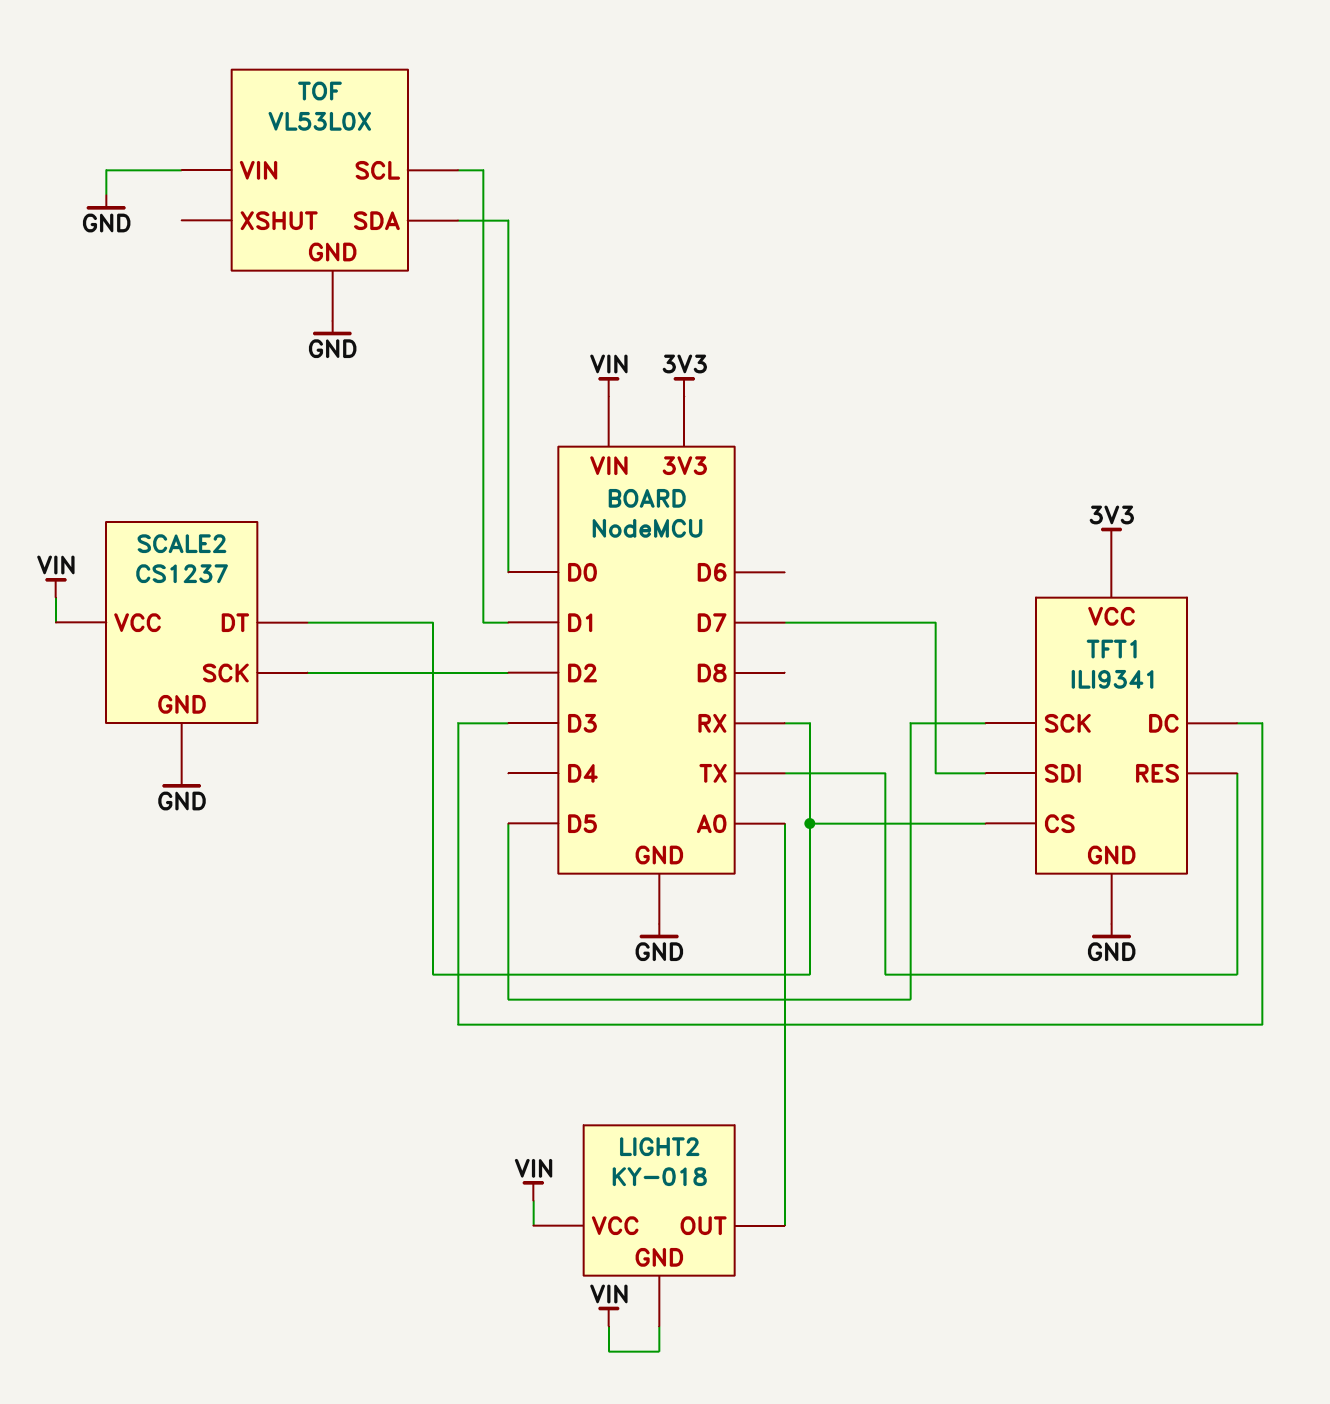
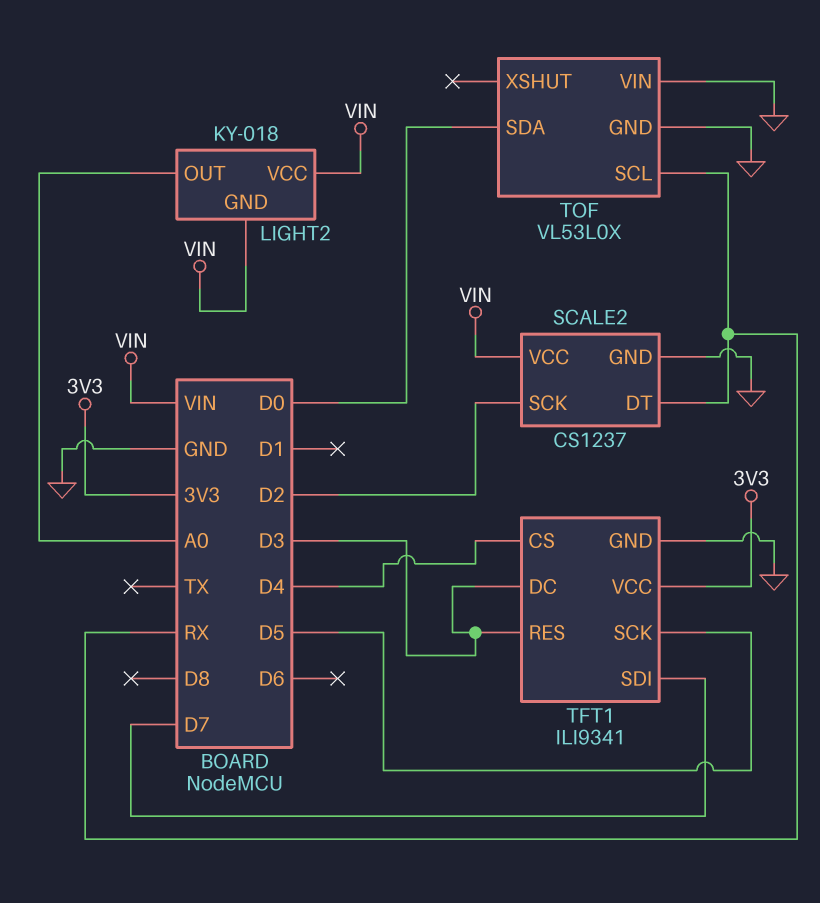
TFT1 pin CS: RX -> D4
TFT1 pin RES: TX -> D3
TOF pin SCL: D1 -> RX

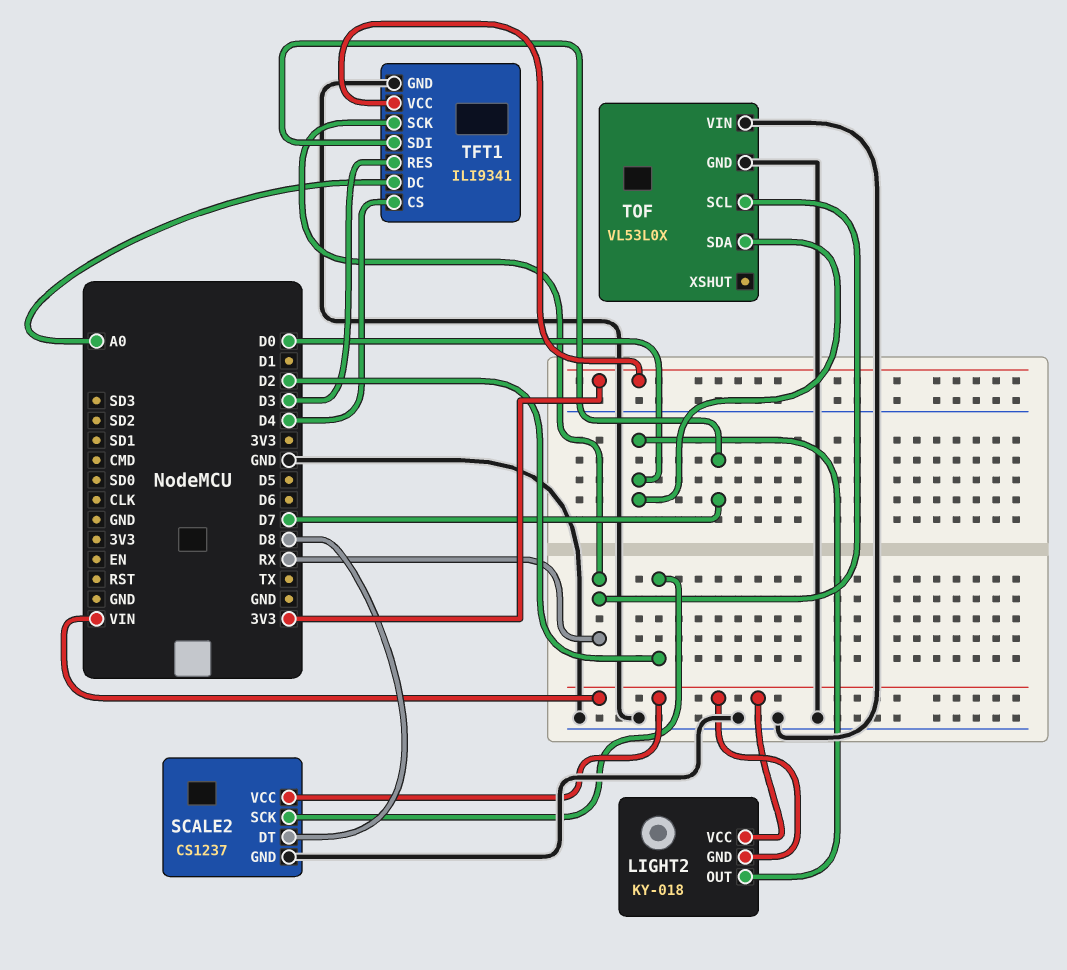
LIGHT2 pin OUT: A0 -> D0
SCALE2 pin DT: RX -> D8
TFT1 pin DC: D3 -> A0
TFT1 pin SCK: D5 -> RX

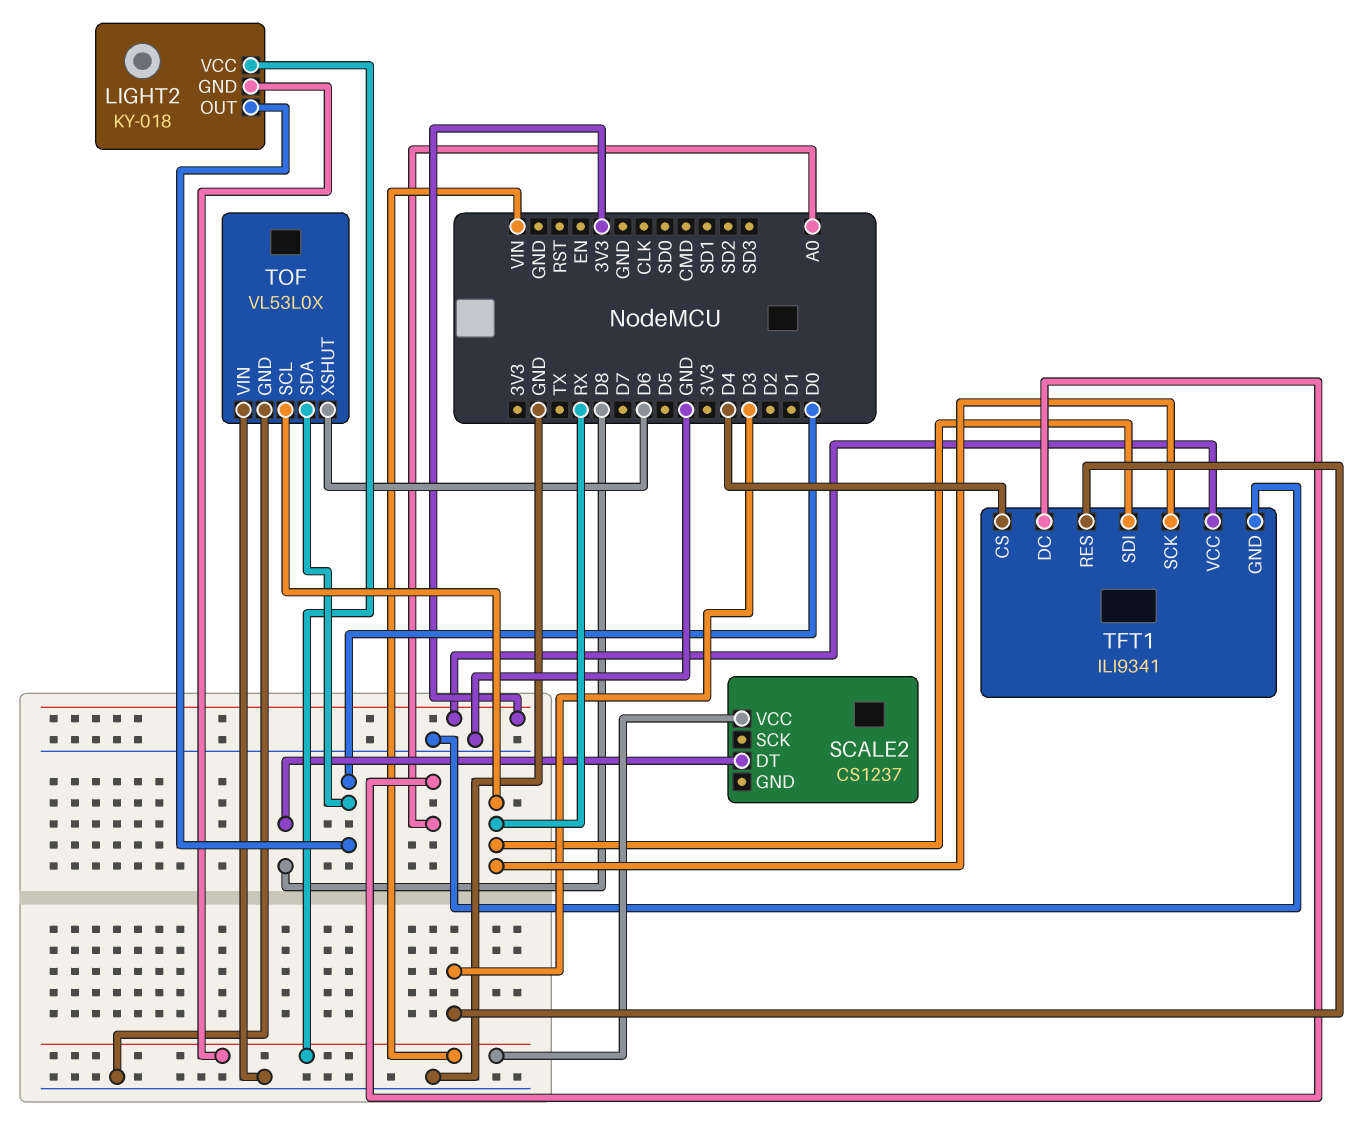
SCALE2 pin GND: GND -> none
SCALE2 pin SCK: D2 -> none
TFT1 pin SDI: D7 -> RX
TOF pin XSHUT: none -> D6

